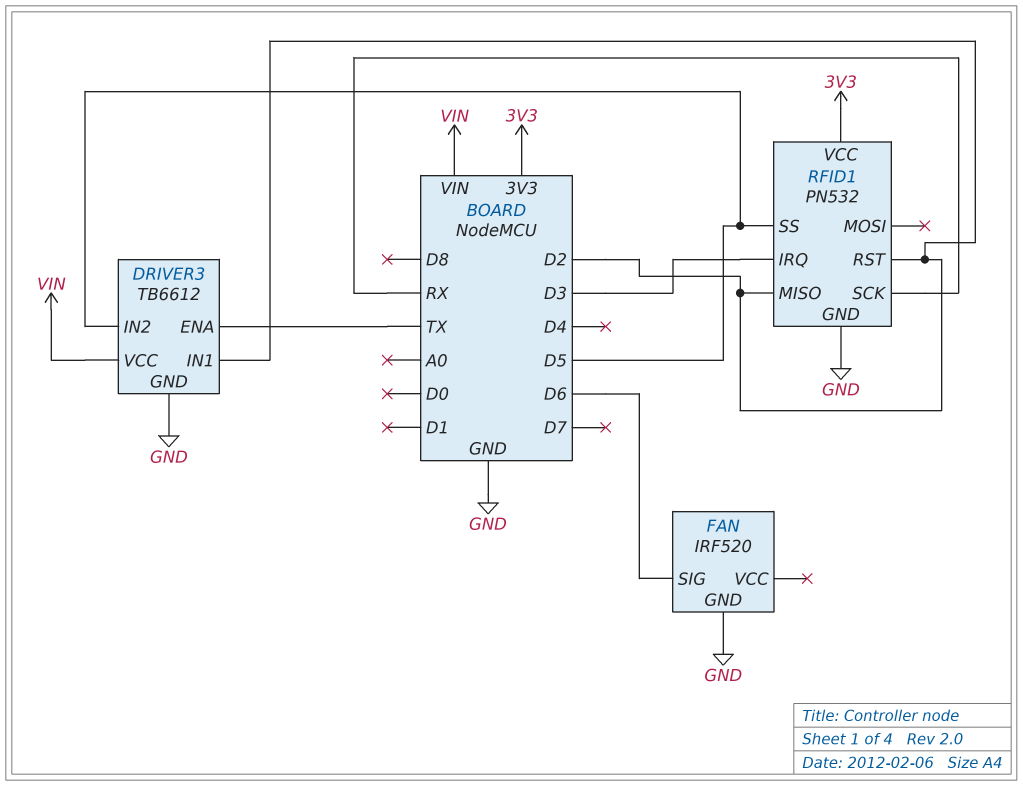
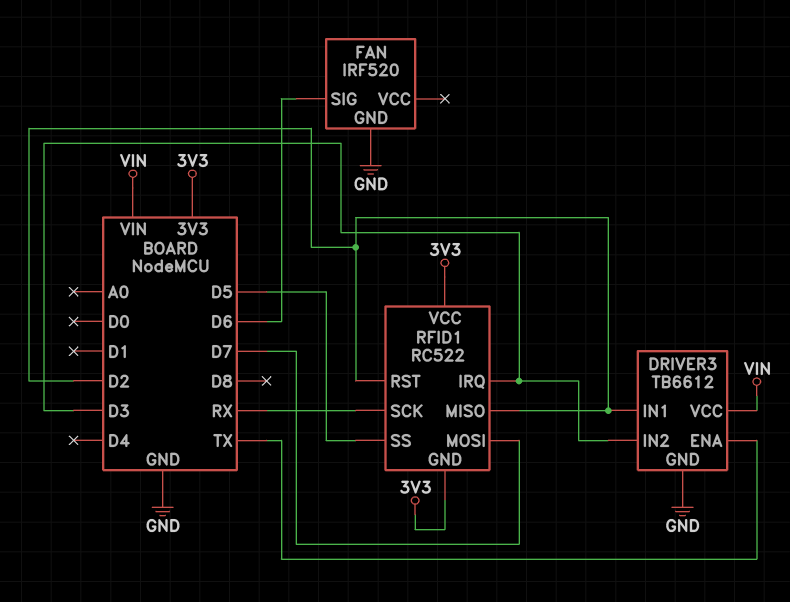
DRIVER3 pin IN2: D5 -> D3
RFID1: PN532 -> RC522
RFID1 pin GND: GND -> 3V3
RFID1 pin MOSI: none -> D7

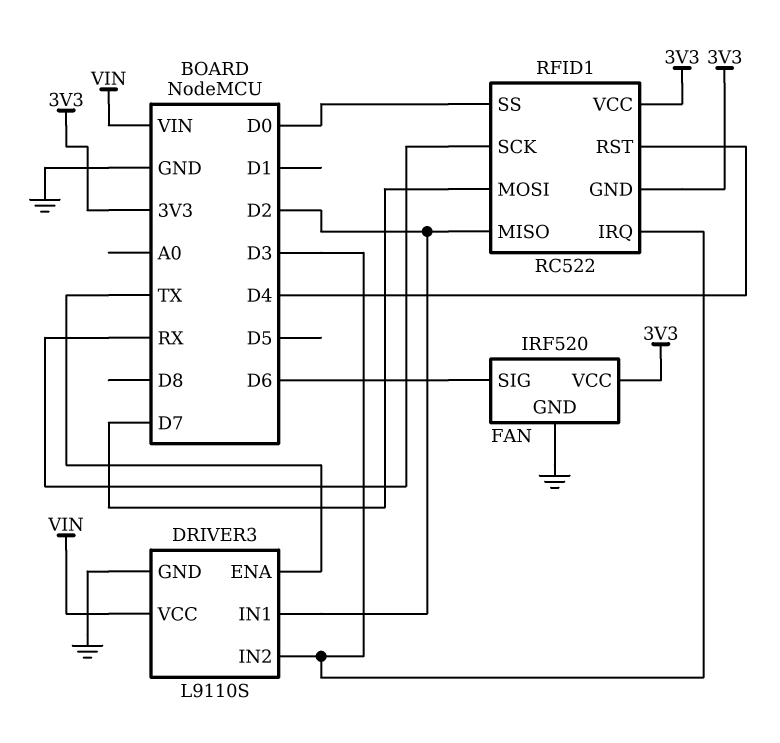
DRIVER3: TB6612 -> L9110S
FAN pin VCC: none -> 3V3
RFID1 pin RST: D2 -> D4
RFID1 pin SS: D5 -> D0

